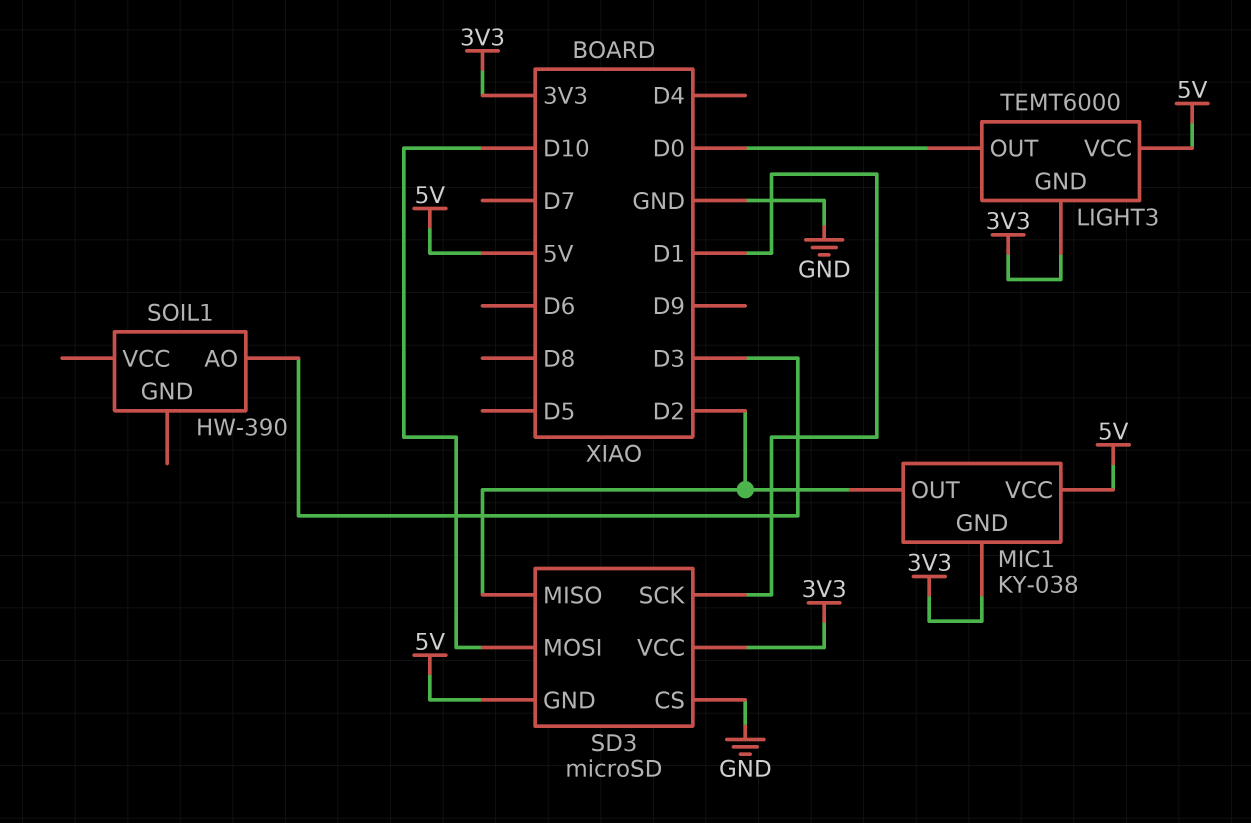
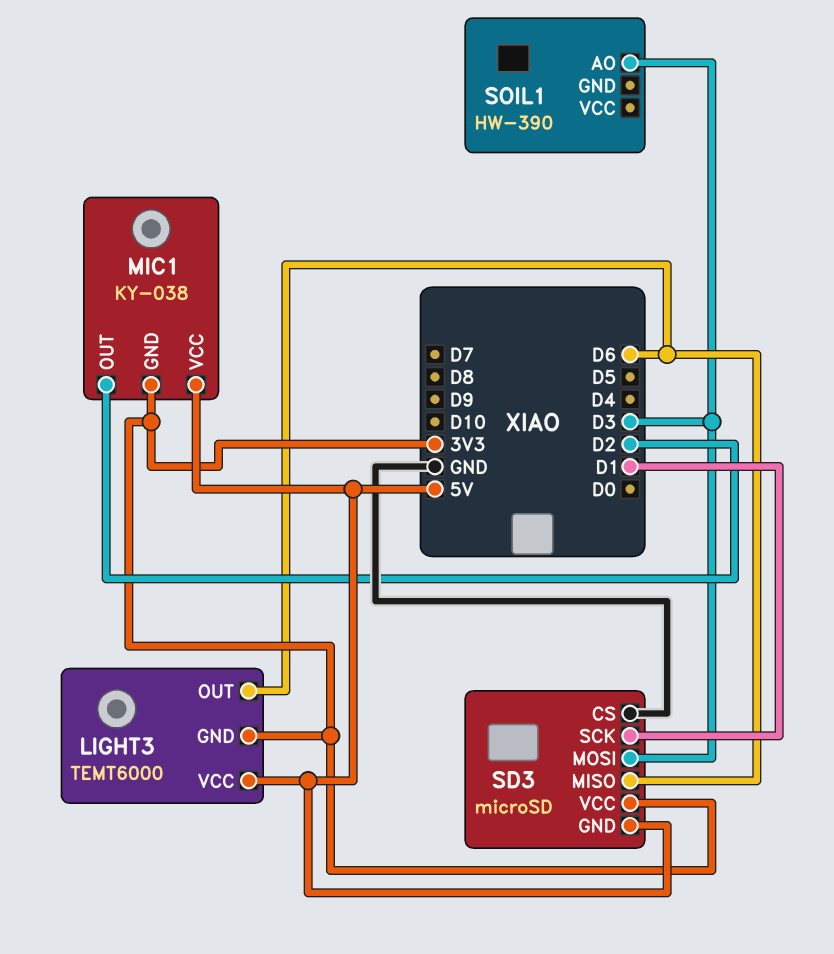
LIGHT3 pin OUT: D0 -> D6
SD3 pin MISO: D2 -> D6
SD3 pin MOSI: D10 -> D3

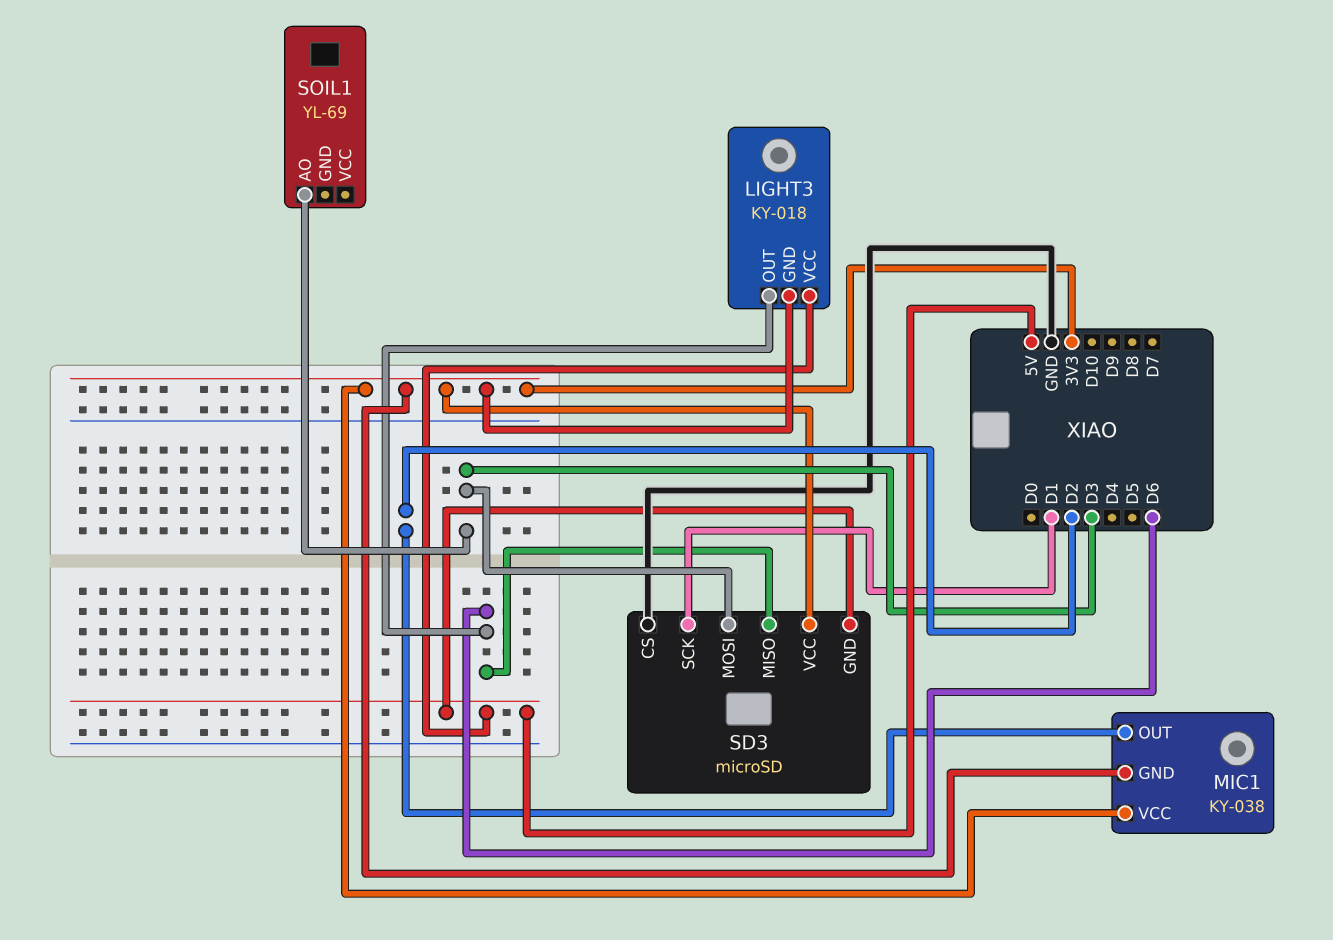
LIGHT3: TEMT6000 -> KY-018
MIC1 pin VCC: 5V -> 3V3
SOIL1: HW-390 -> YL-69

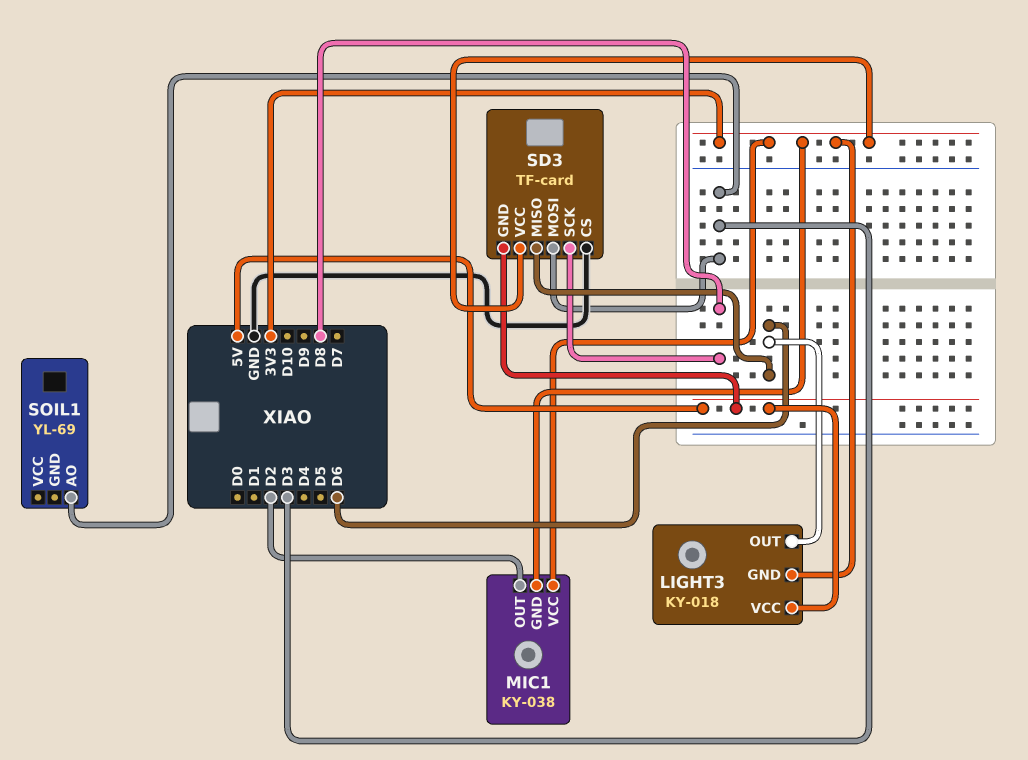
SD3: microSD -> TF-card
SD3 pin SCK: D1 -> D8

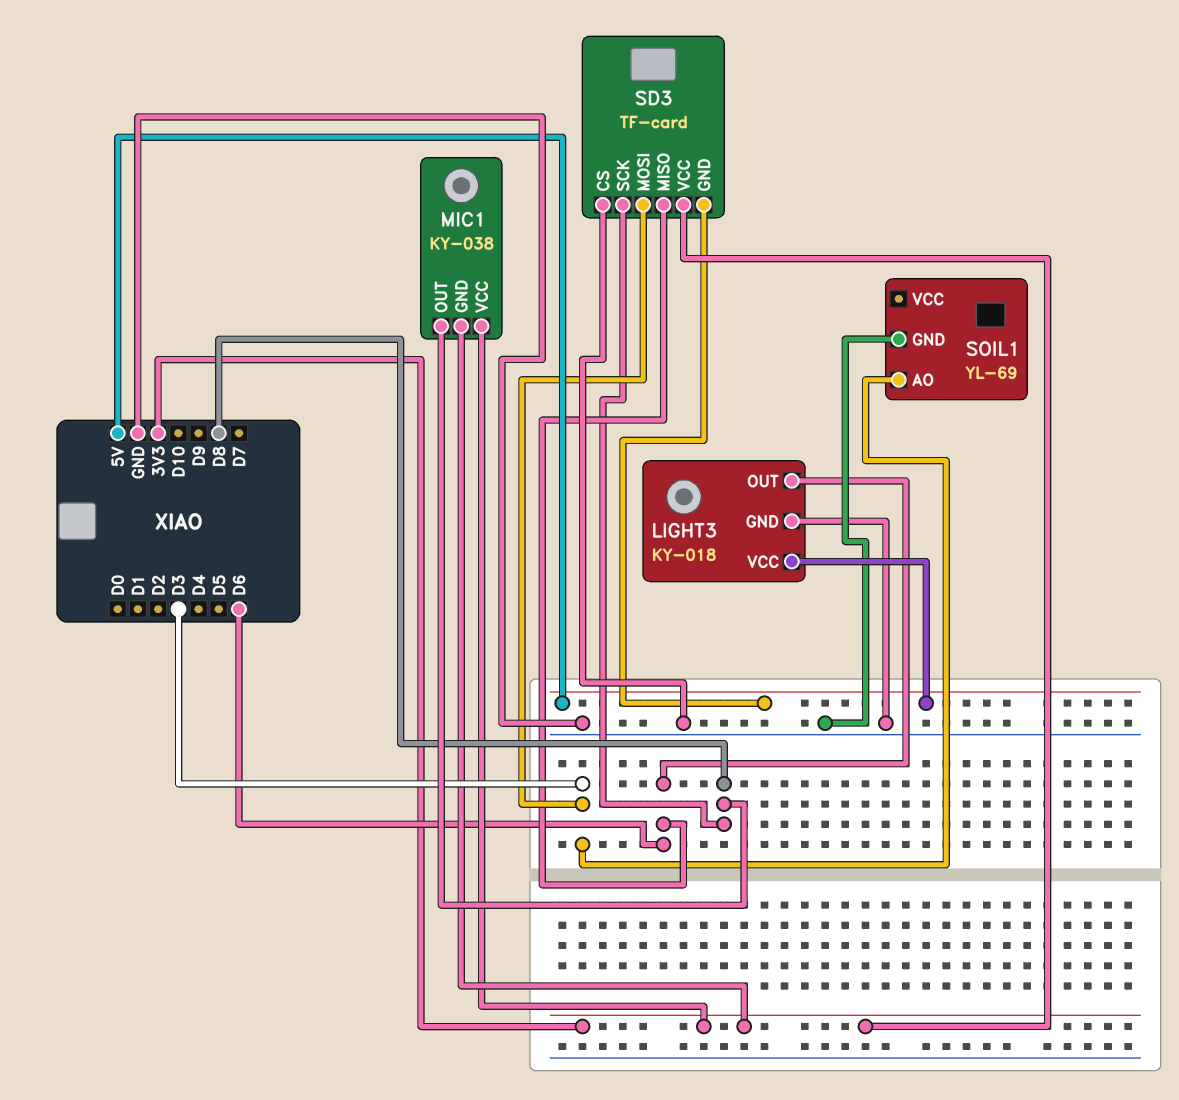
LIGHT3 pin GND: 3V3 -> GND
MIC1 pin OUT: D2 -> D8
SOIL1 pin GND: none -> GND

